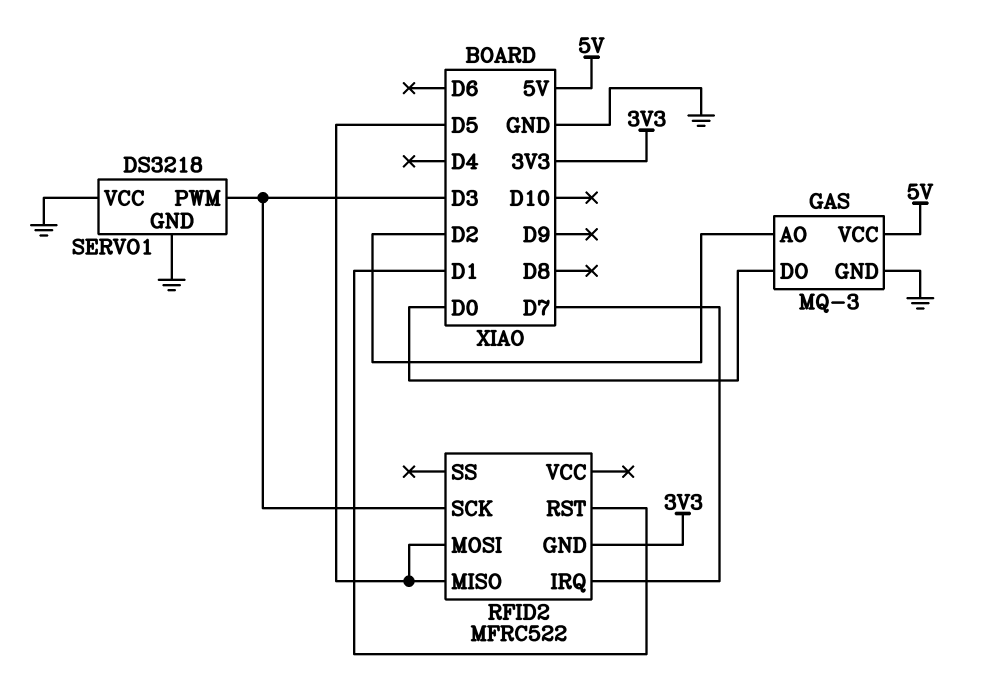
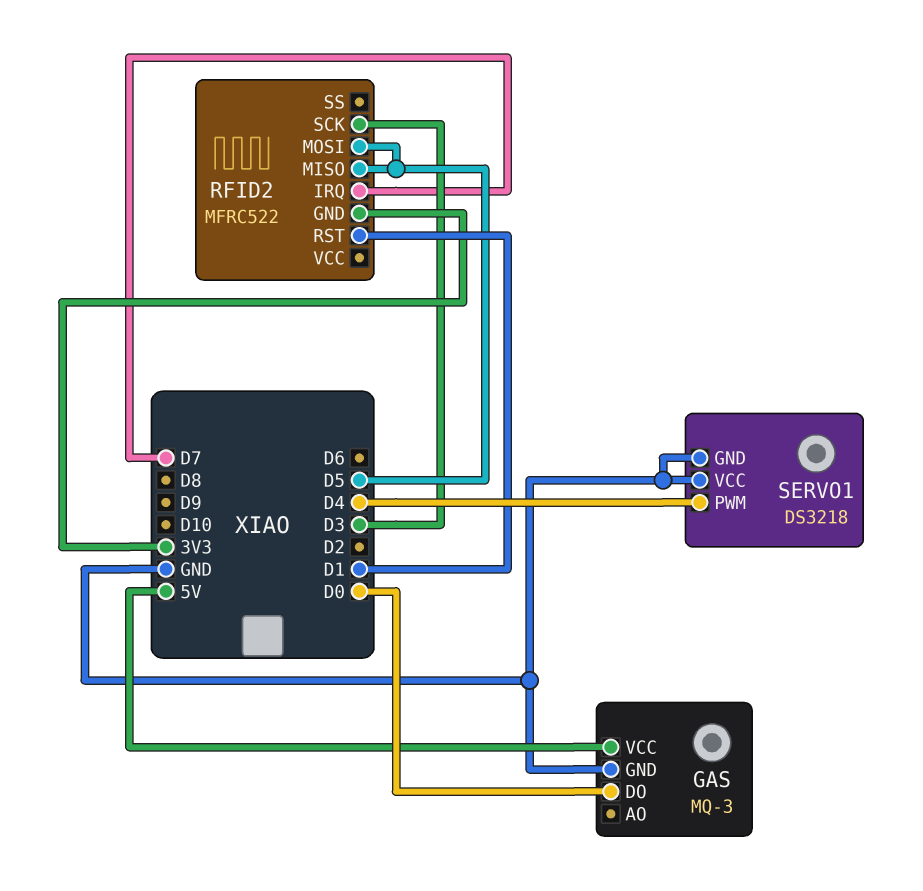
GAS pin AO: D2 -> none
SERVO1 pin PWM: D3 -> D4

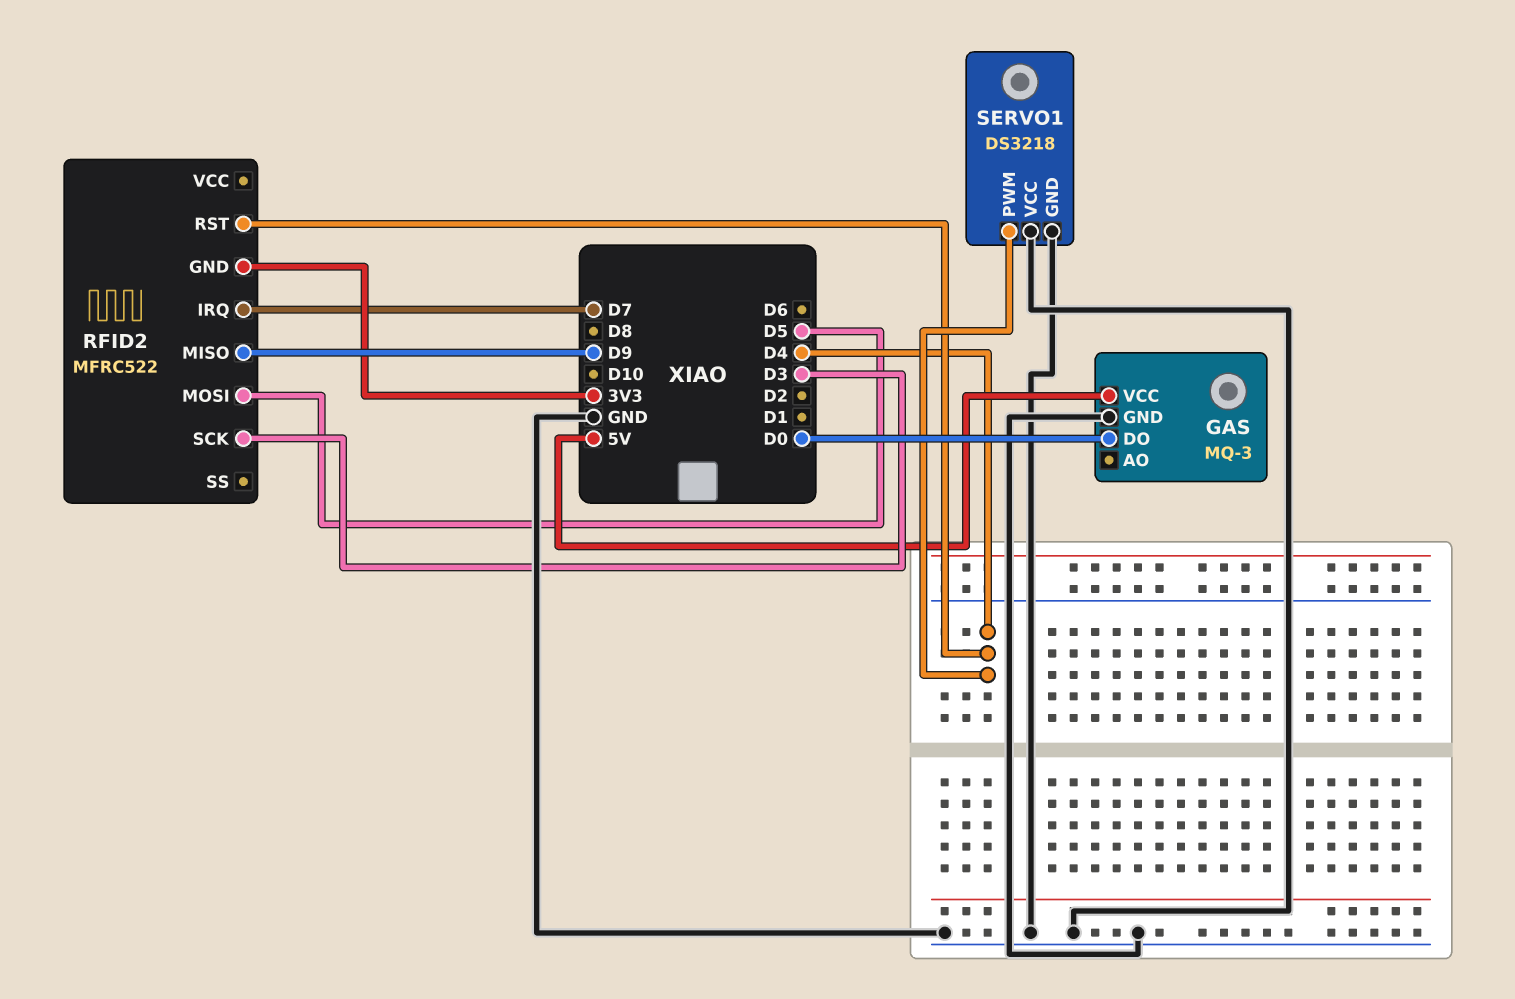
RFID2 pin MISO: D5 -> D9
RFID2 pin RST: D1 -> D4

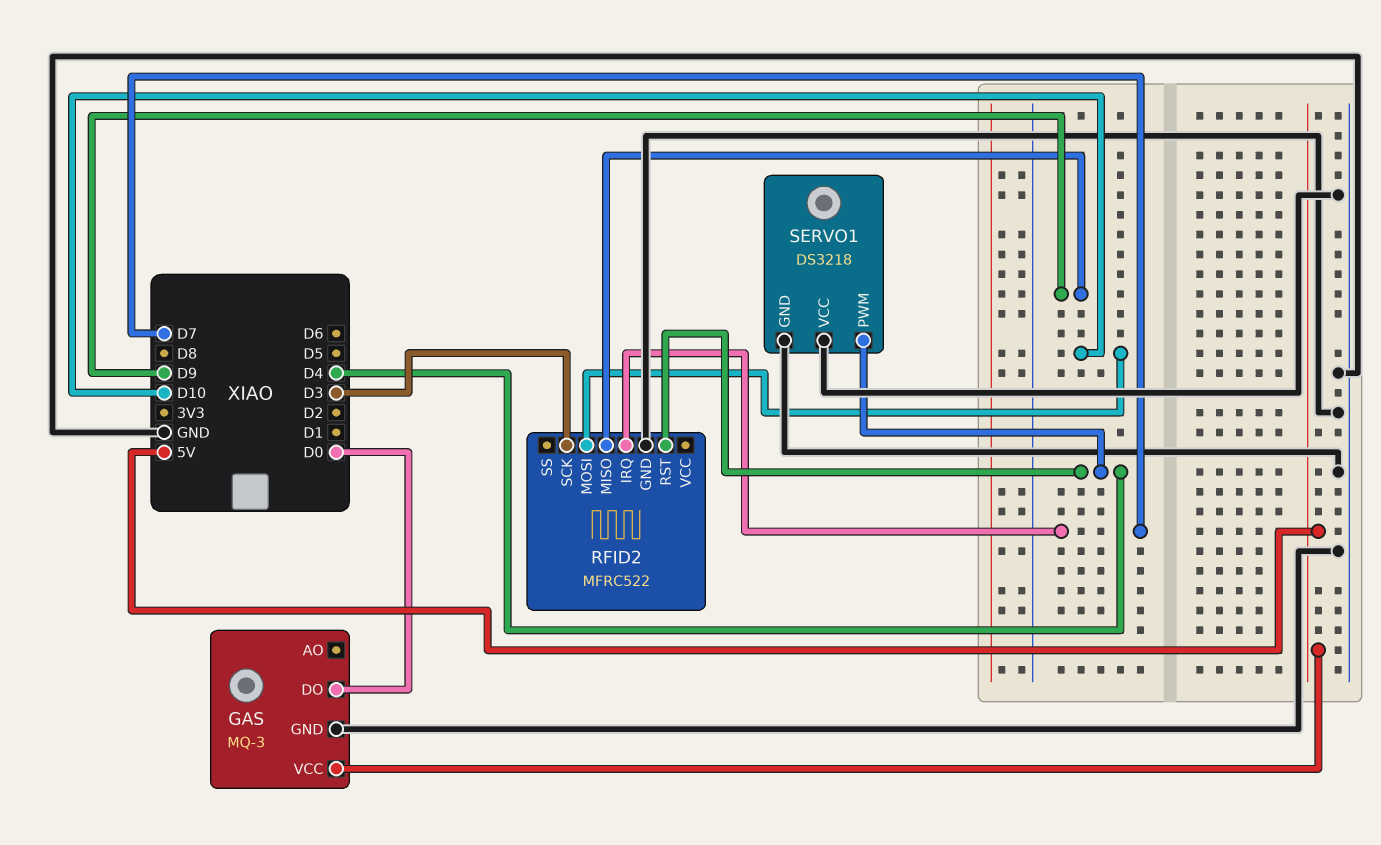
RFID2 pin GND: 3V3 -> GND
RFID2 pin MOSI: D5 -> D10

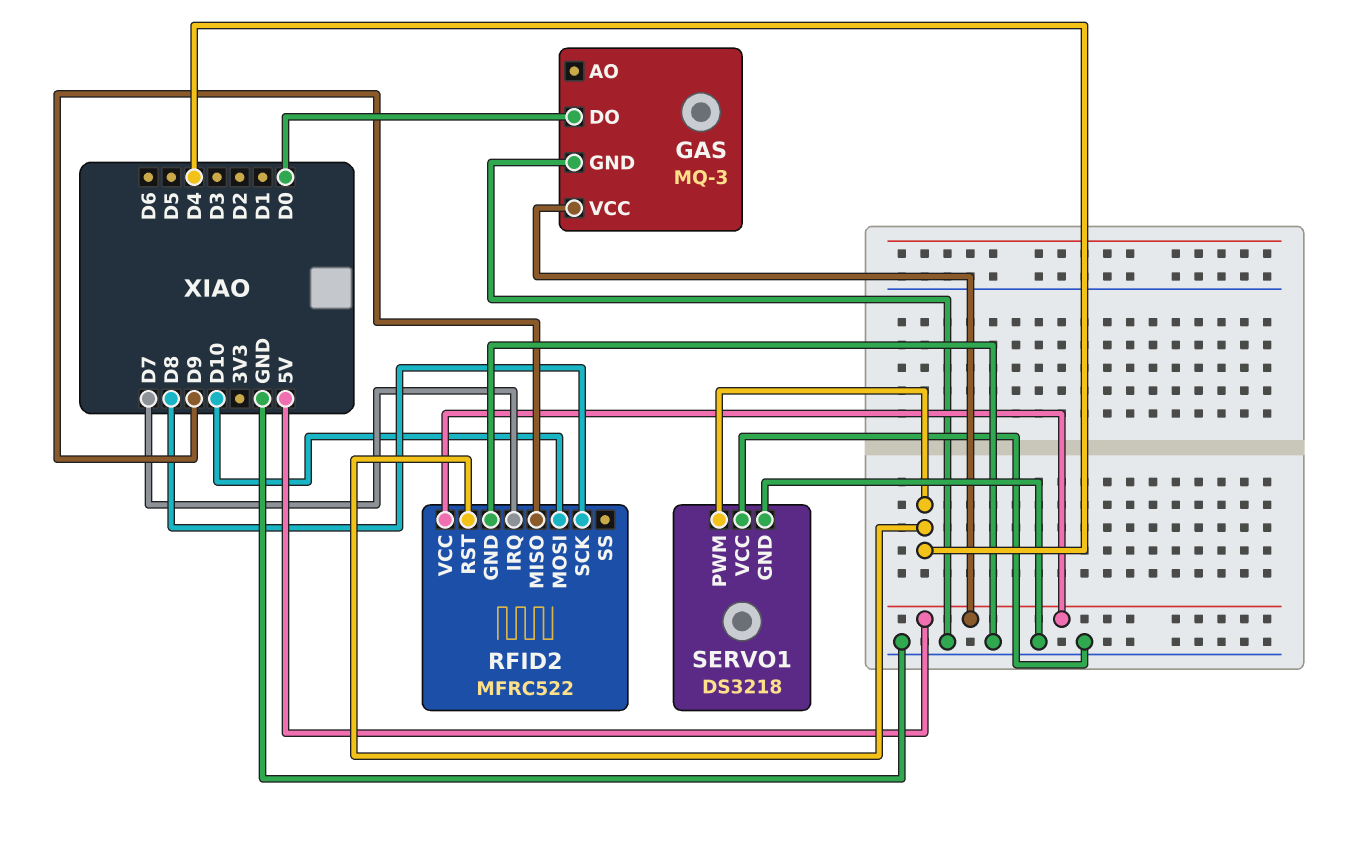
RFID2 pin SCK: D3 -> D8
RFID2 pin VCC: none -> 5V

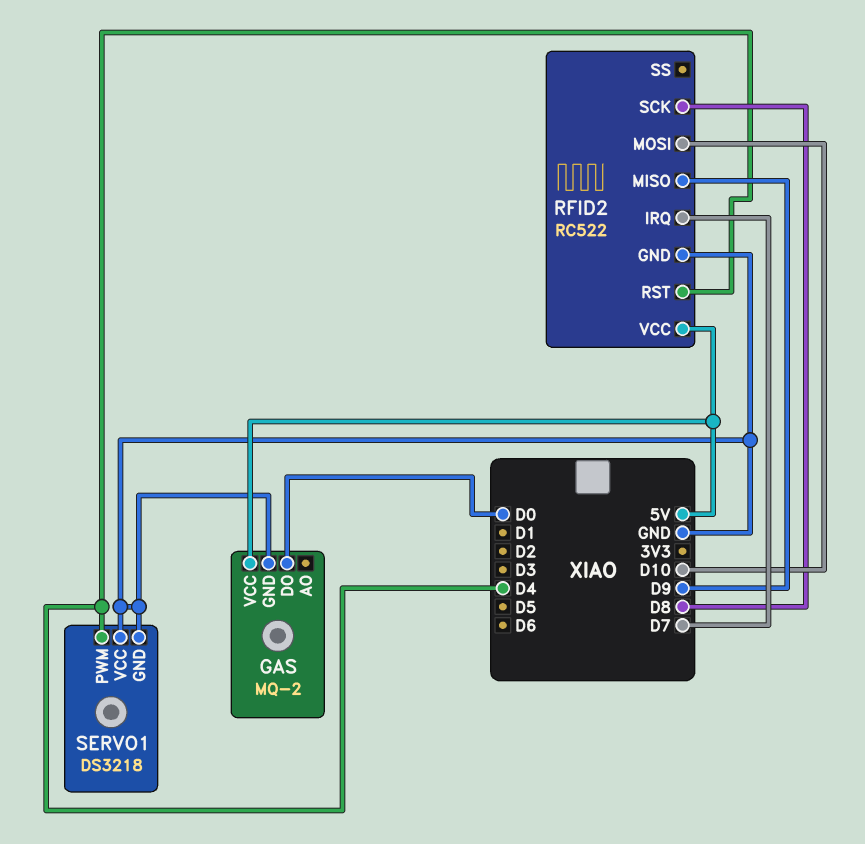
GAS: MQ-3 -> MQ-2
RFID2: MFRC522 -> RC522

